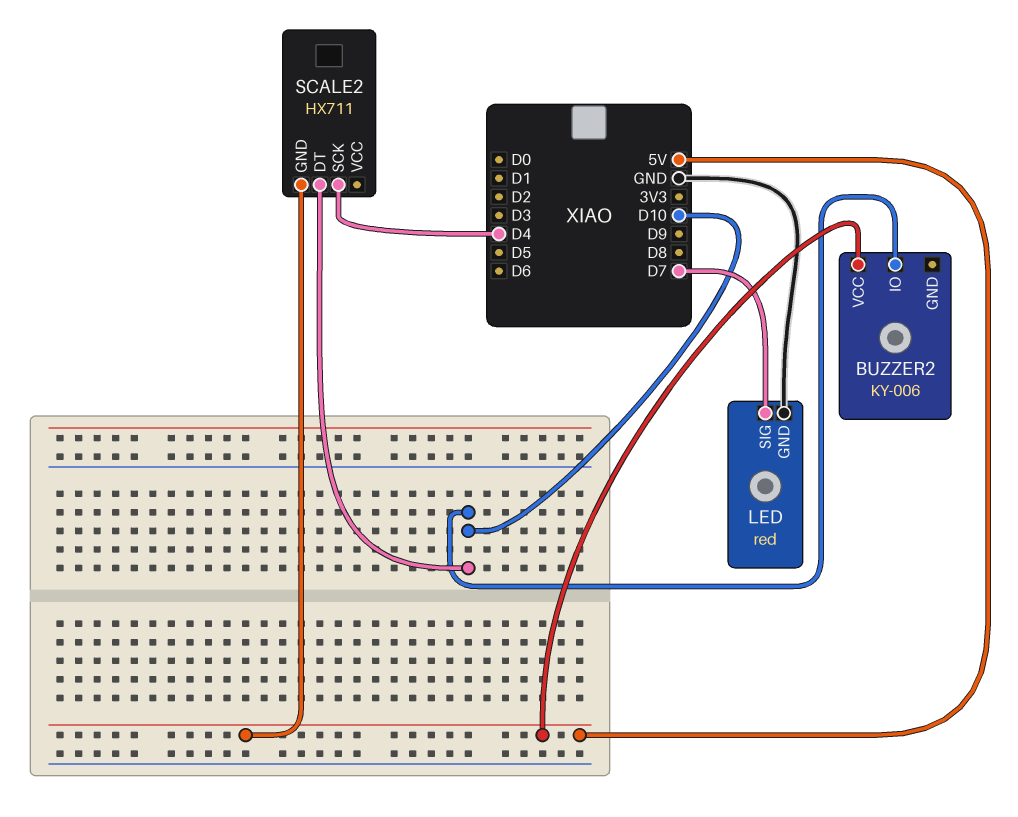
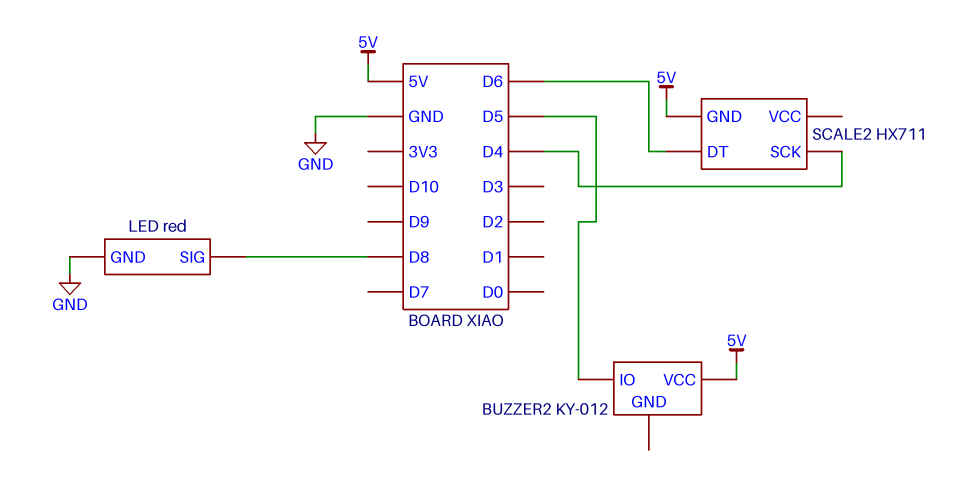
BUZZER2: KY-006 -> KY-012
BUZZER2 pin IO: D10 -> D5
LED pin SIG: D7 -> D8
SCALE2 pin DT: D10 -> D6

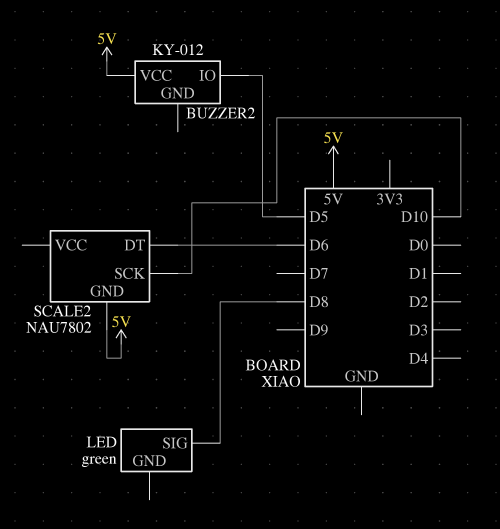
LED: red -> green
LED pin GND: GND -> none
SCALE2: HX711 -> NAU7802
SCALE2 pin SCK: D4 -> D10

